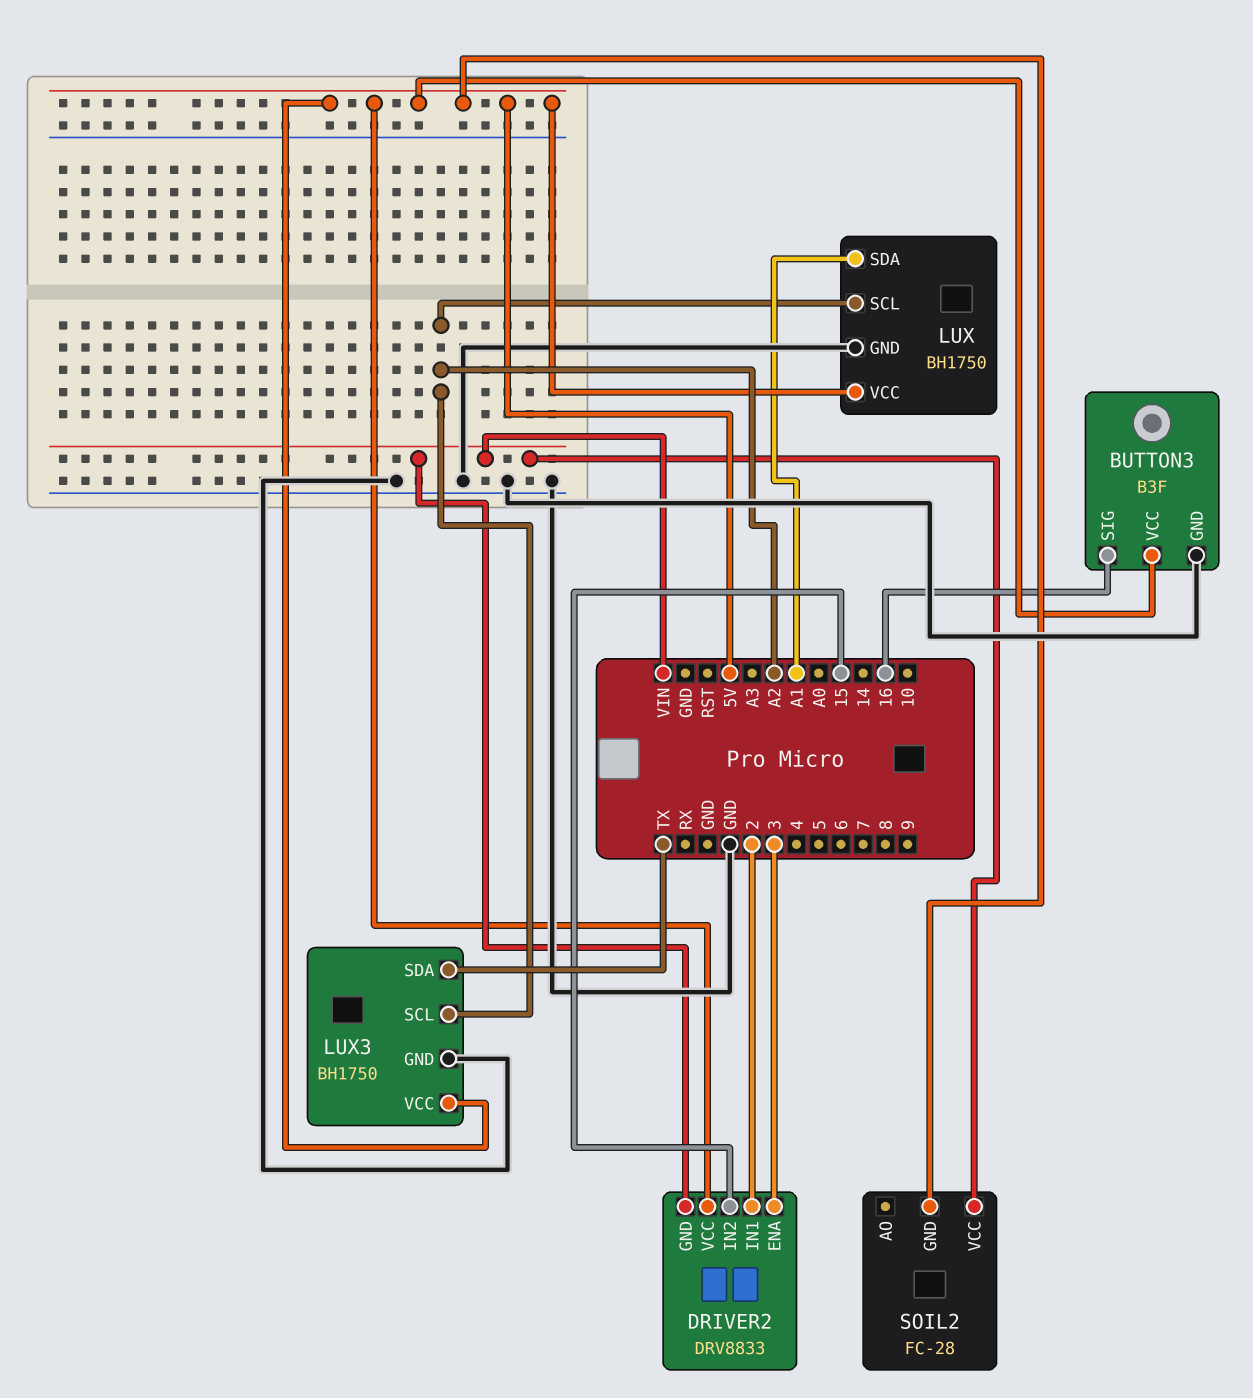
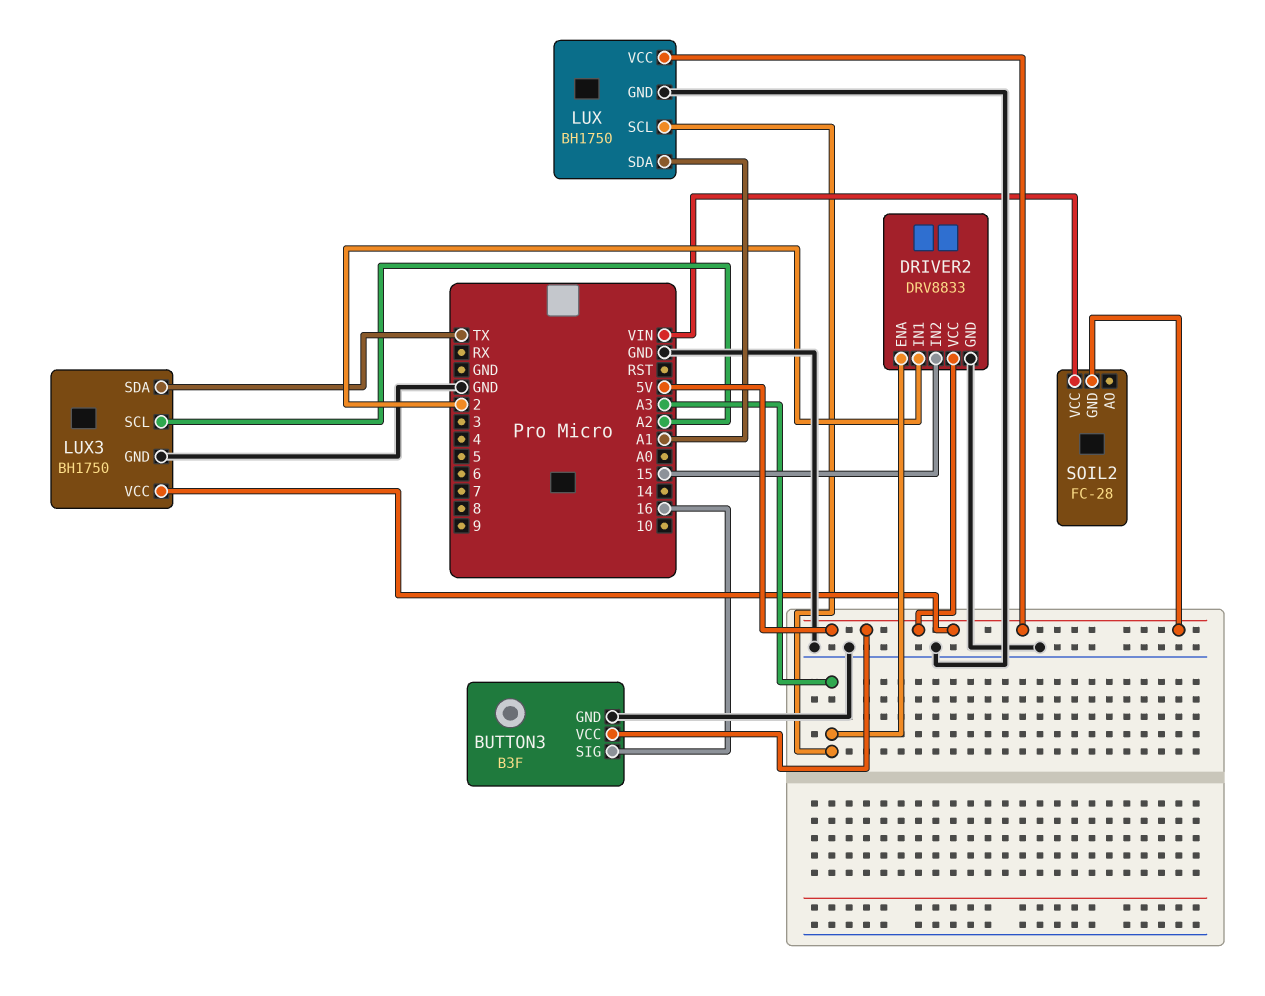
DRIVER2 pin ENA: 3 -> A3
DRIVER2 pin GND: VIN -> GND
LUX pin SCL: A2 -> A3

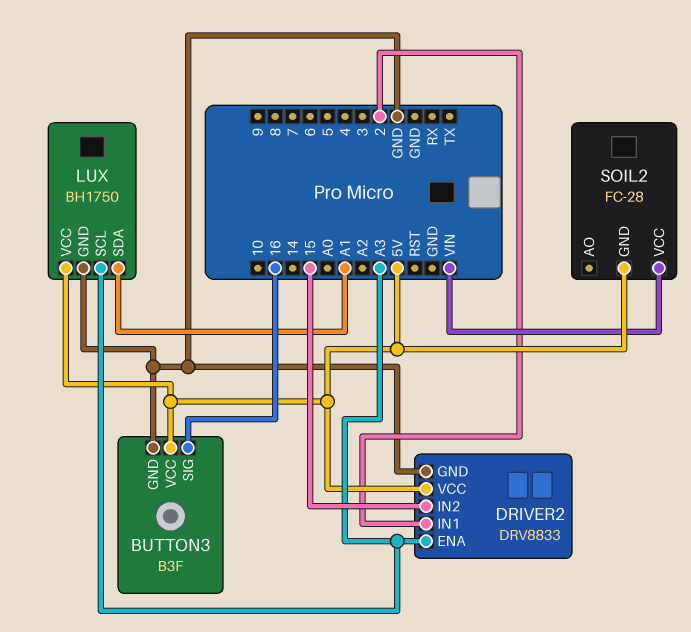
LUX3: BH1750 -> none
LUX3 pin GND: GND -> none
LUX3 pin SCL: A2 -> none
LUX3 pin SDA: TX -> none
LUX3 pin VCC: 5V -> none

